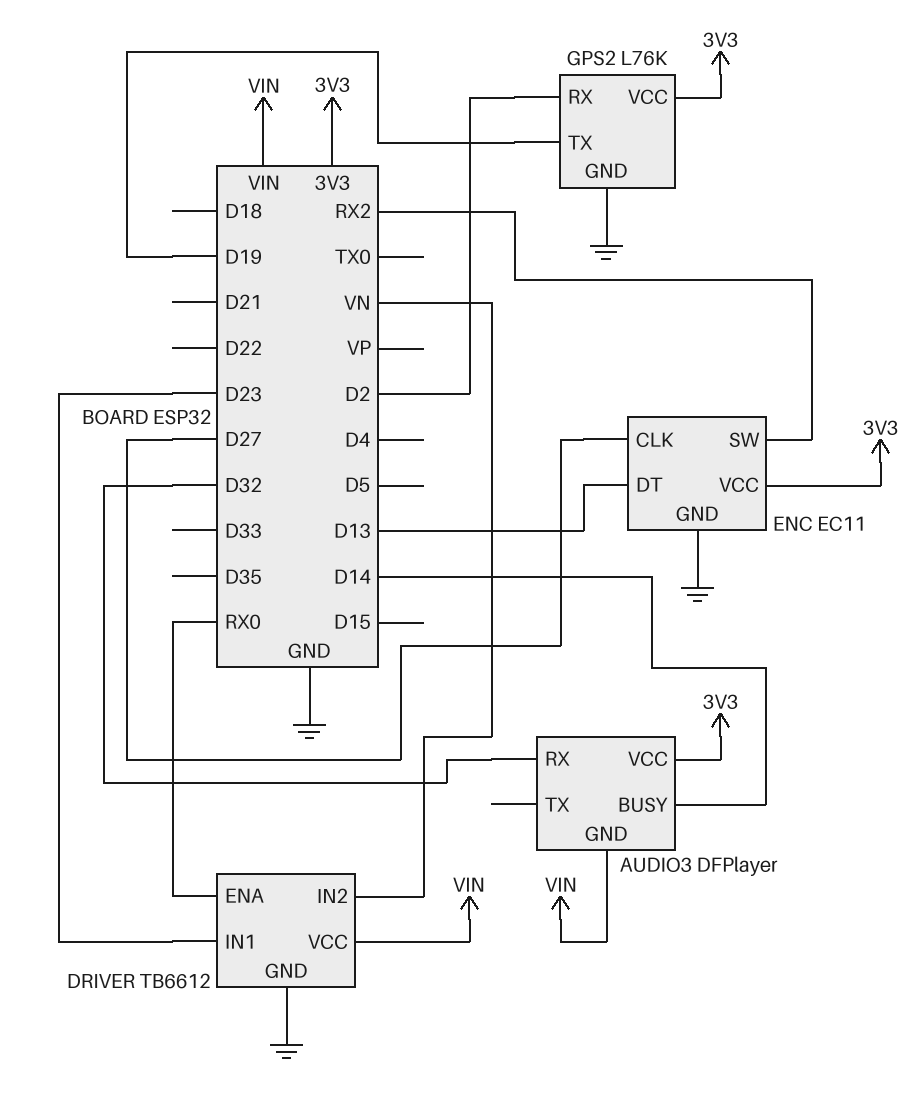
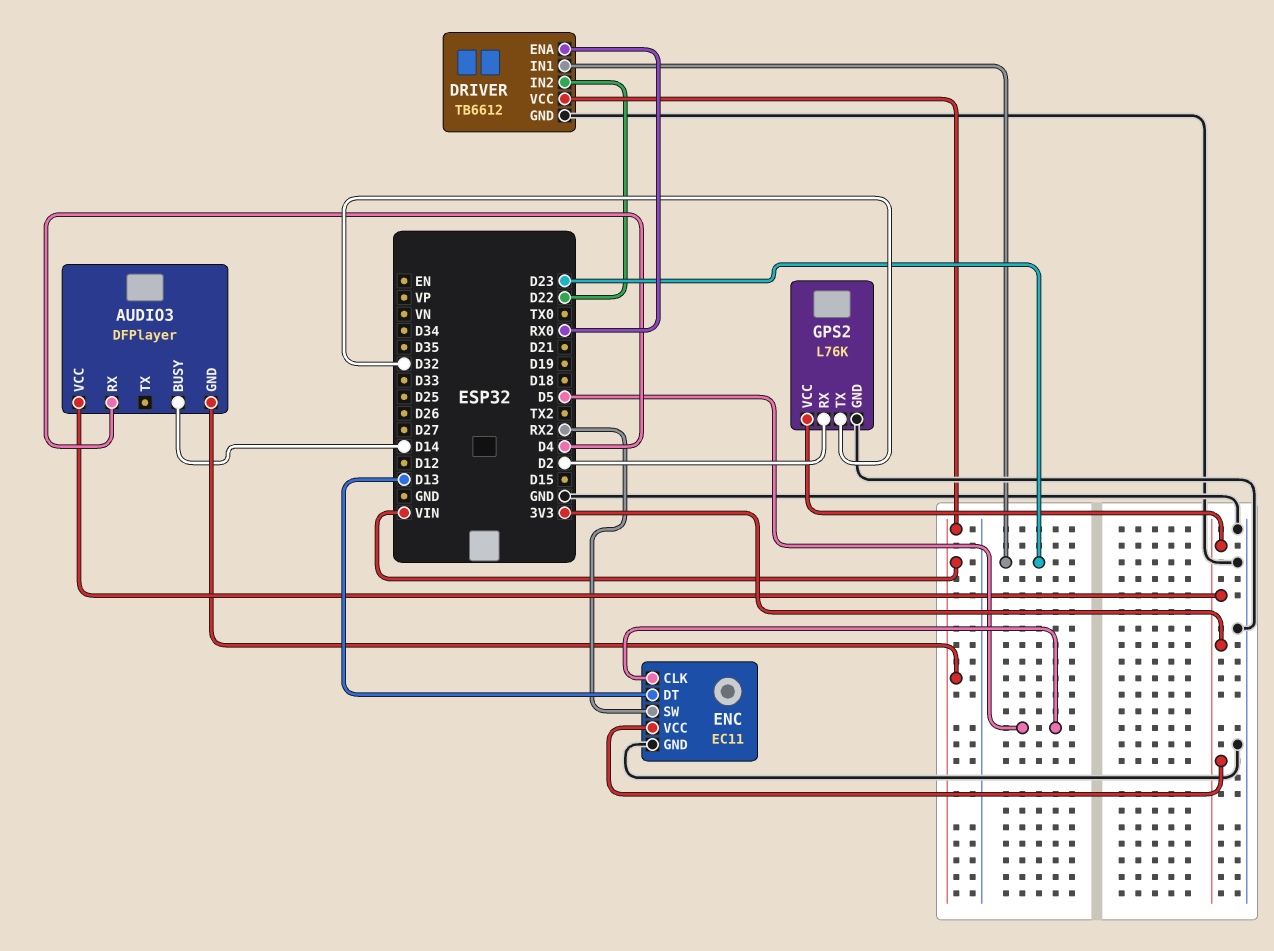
AUDIO3 pin RX: D32 -> D4
DRIVER pin IN2: VN -> D22
ENC pin CLK: D27 -> D5
GPS2 pin TX: D19 -> D32

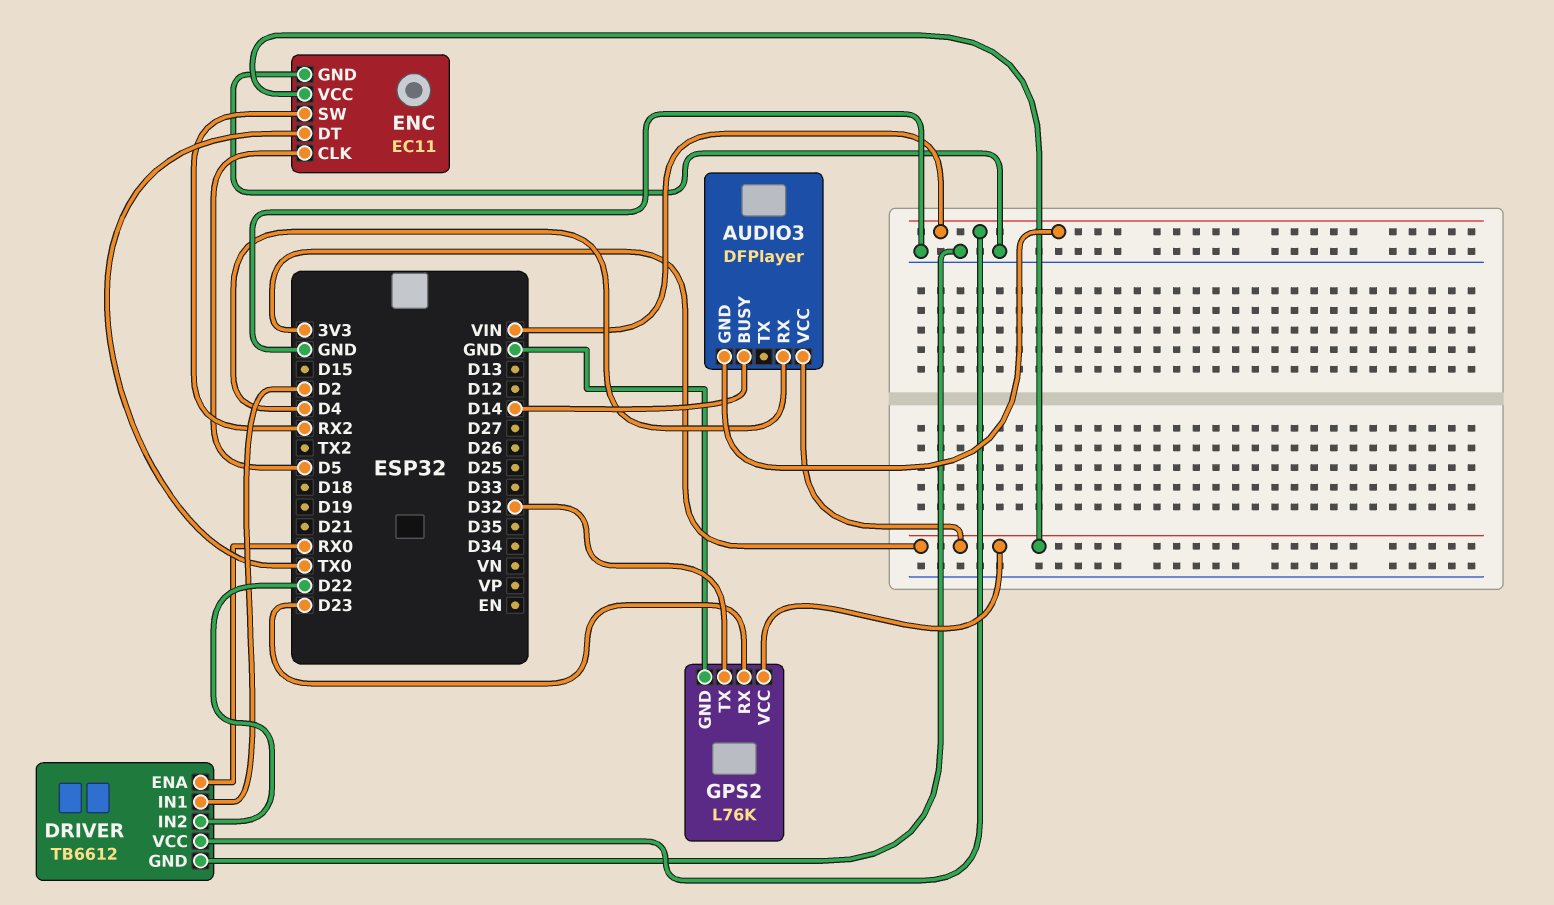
DRIVER pin IN1: D23 -> D2
ENC pin DT: D13 -> TX0
GPS2 pin RX: D2 -> D23

